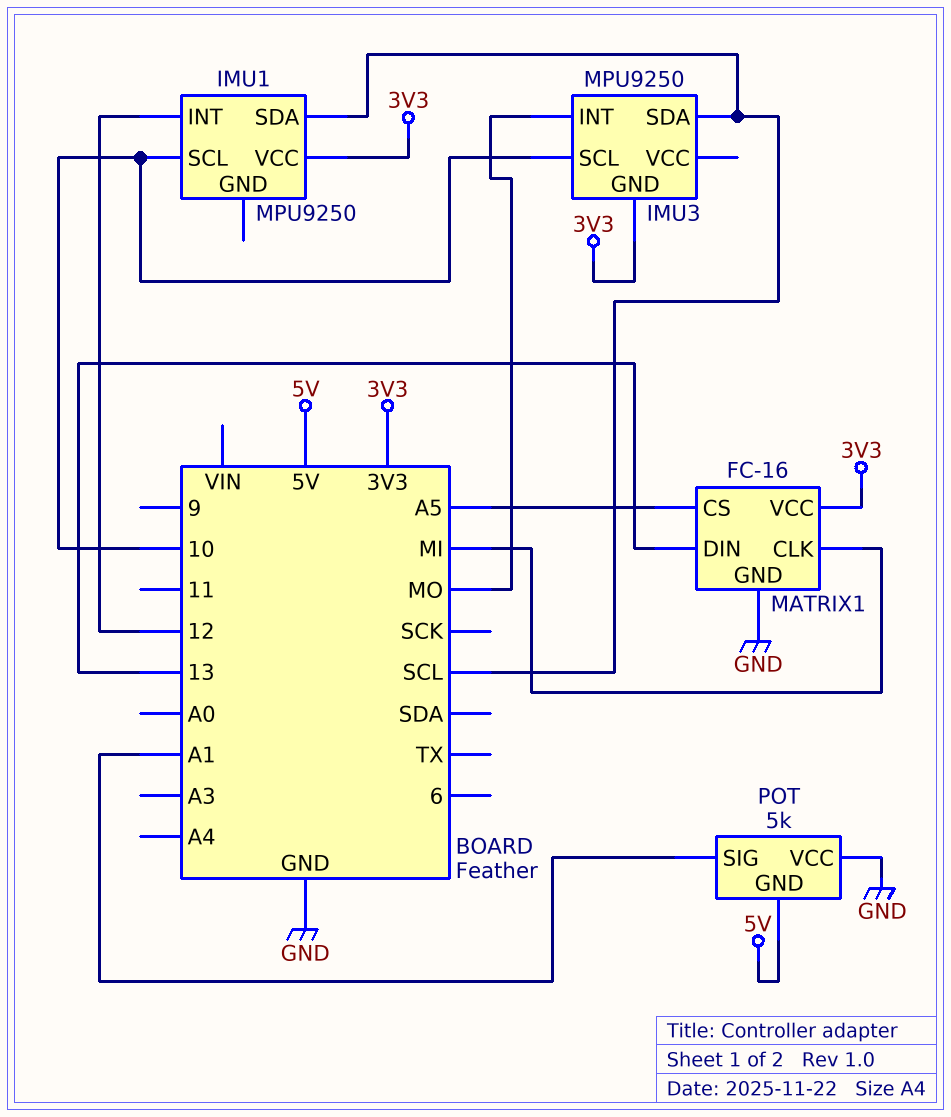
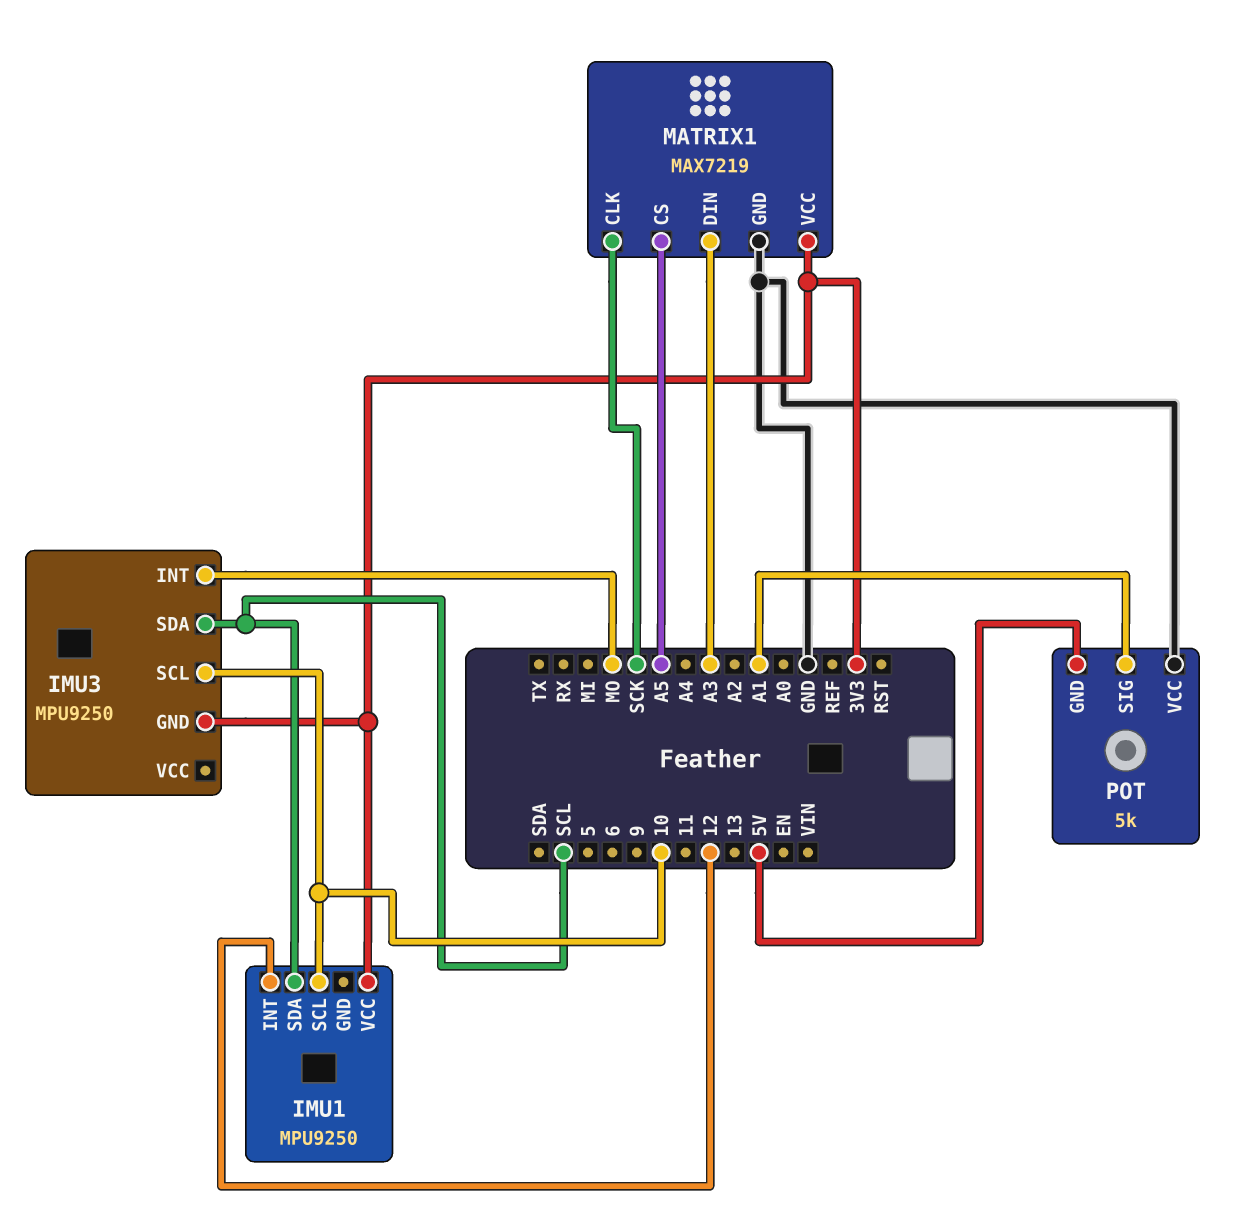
MATRIX1: FC-16 -> MAX7219
MATRIX1 pin CLK: MI -> SCK
MATRIX1 pin DIN: 13 -> A3

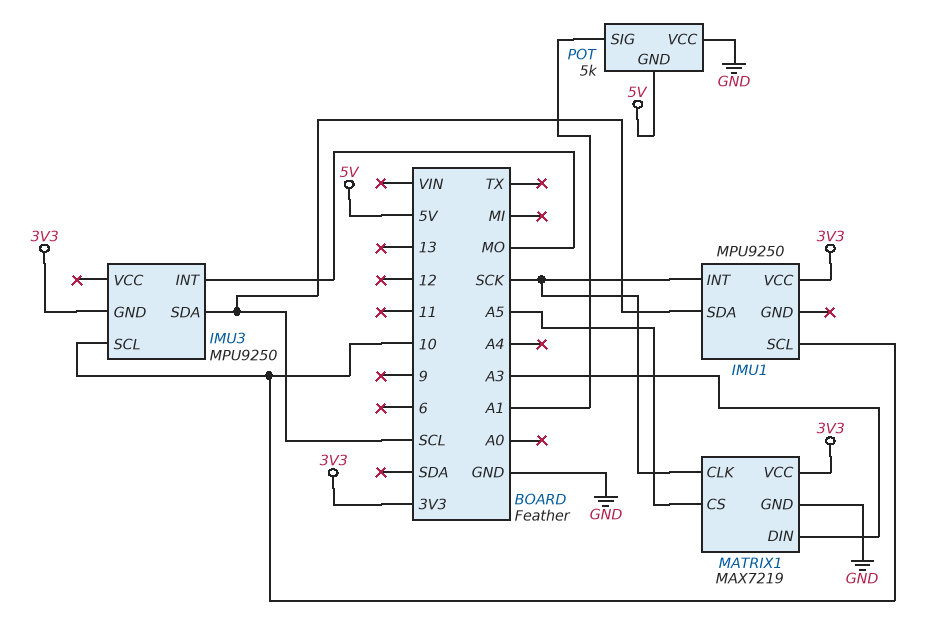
IMU1 pin INT: 12 -> SCK

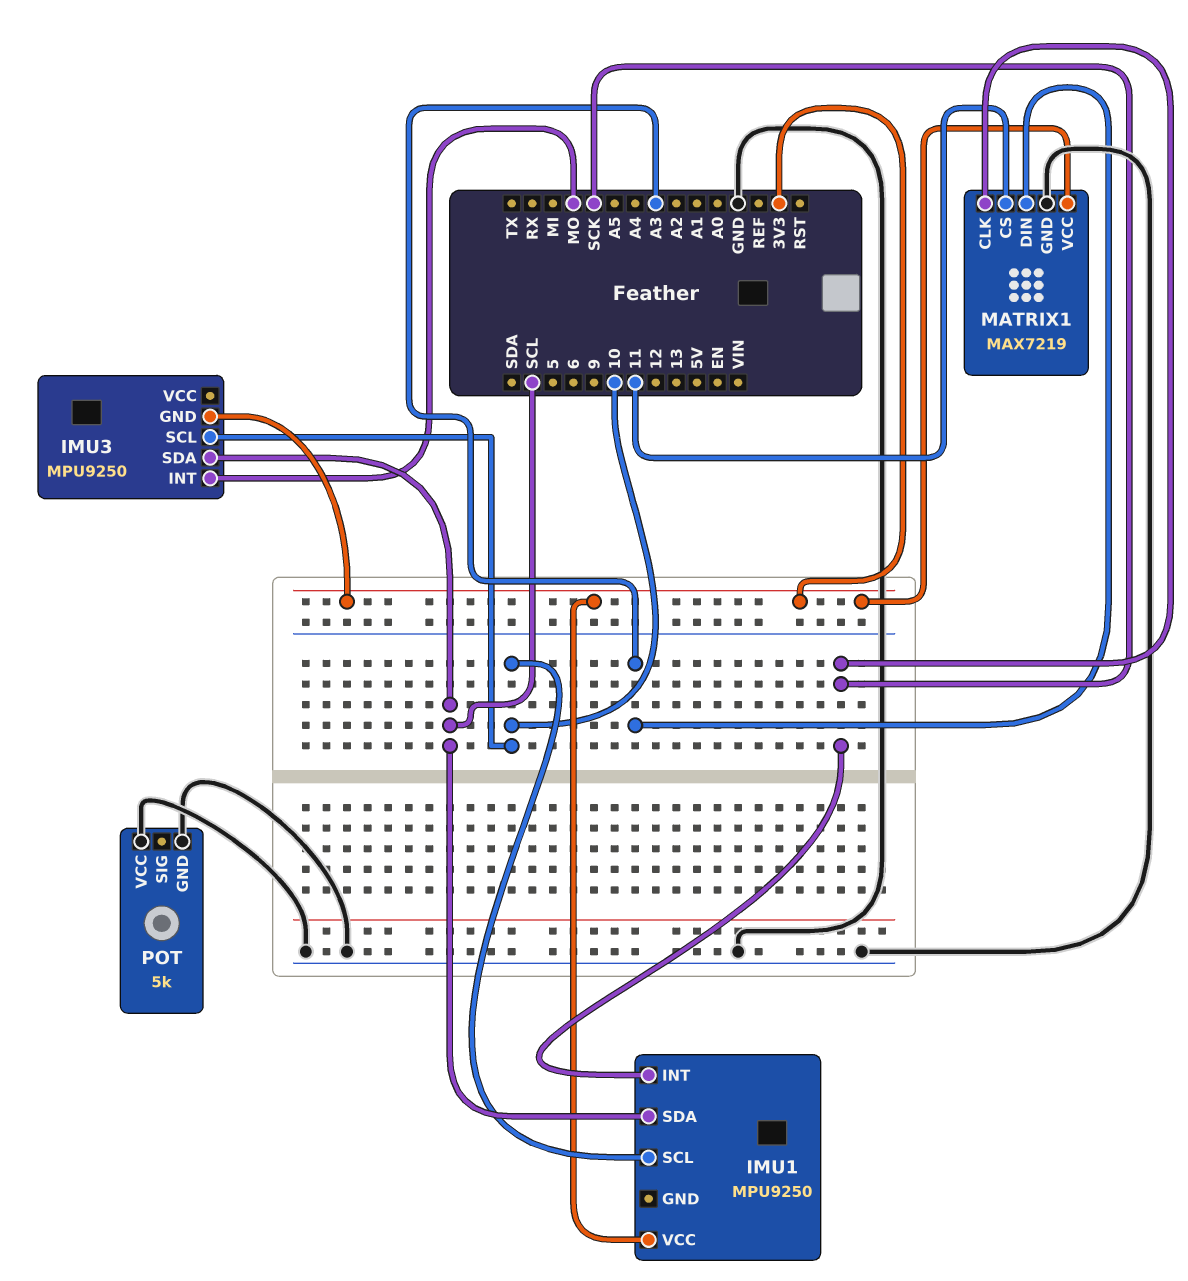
MATRIX1 pin CS: A5 -> 11
POT pin GND: 5V -> GND
POT pin SIG: A1 -> none

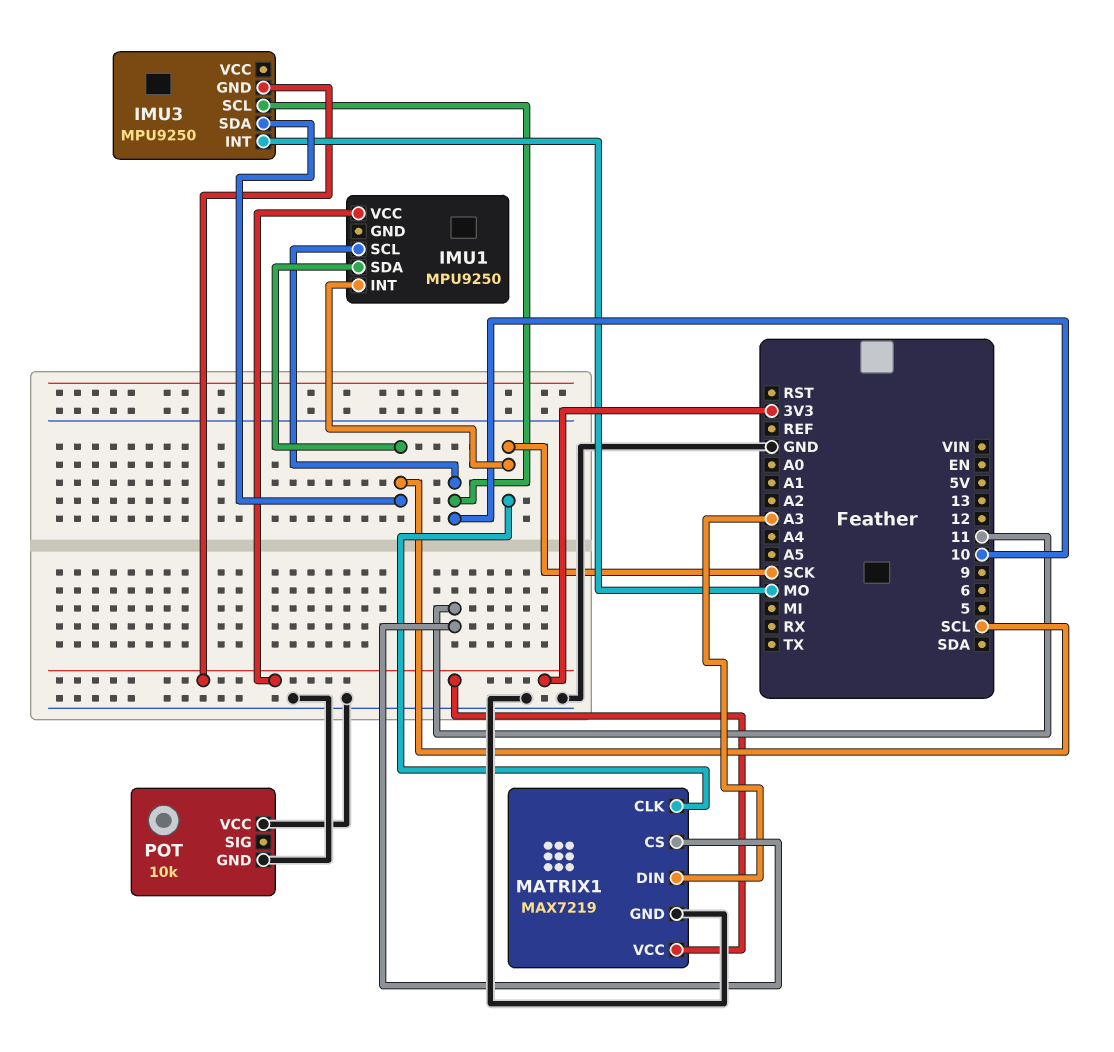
POT: 5k -> 10k

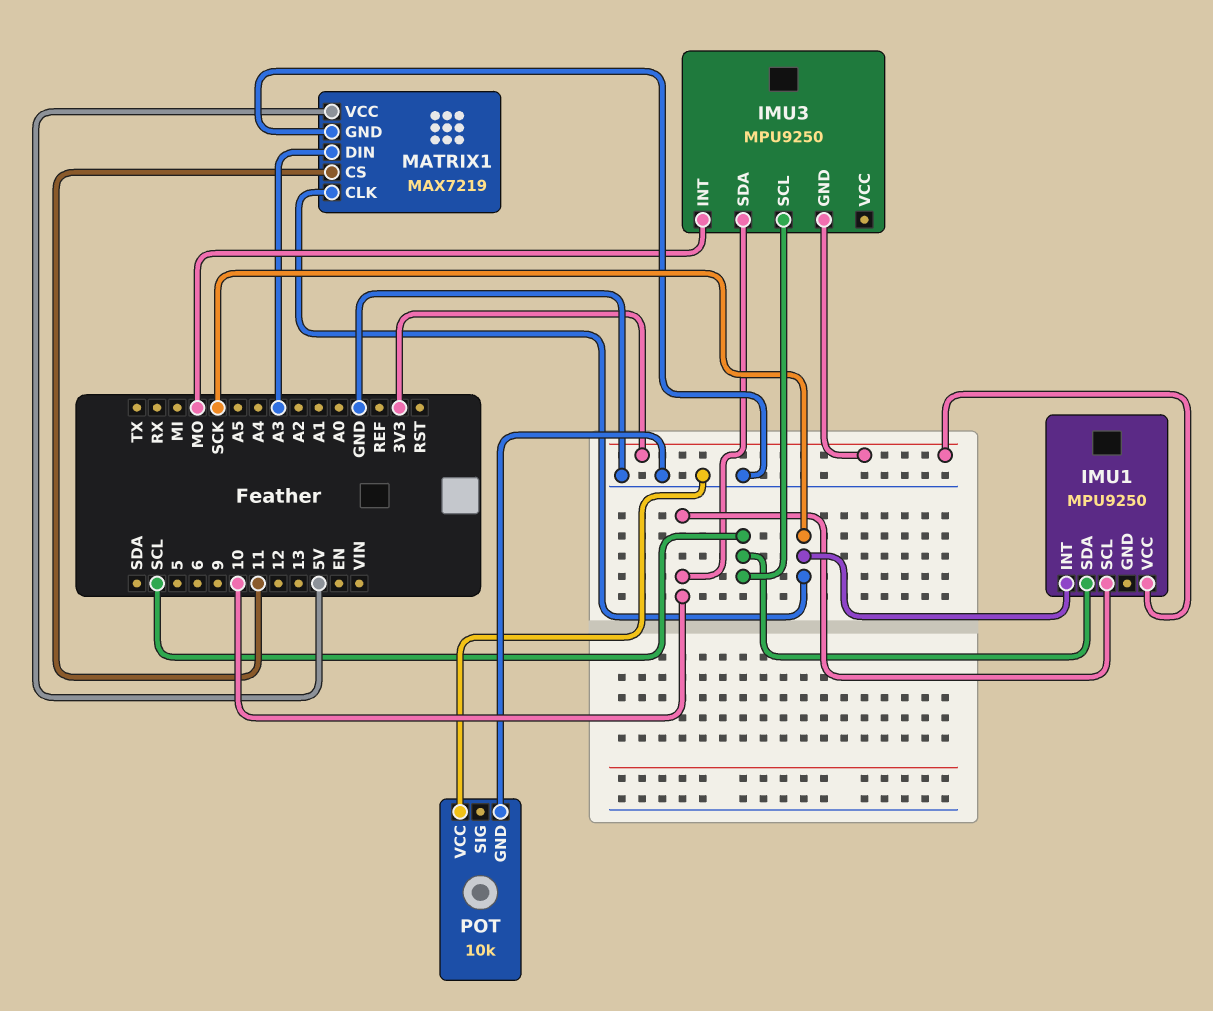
IMU3 pin SCL: 10 -> SCL
IMU3 pin SDA: SCL -> 10
MATRIX1 pin VCC: 3V3 -> 5V

